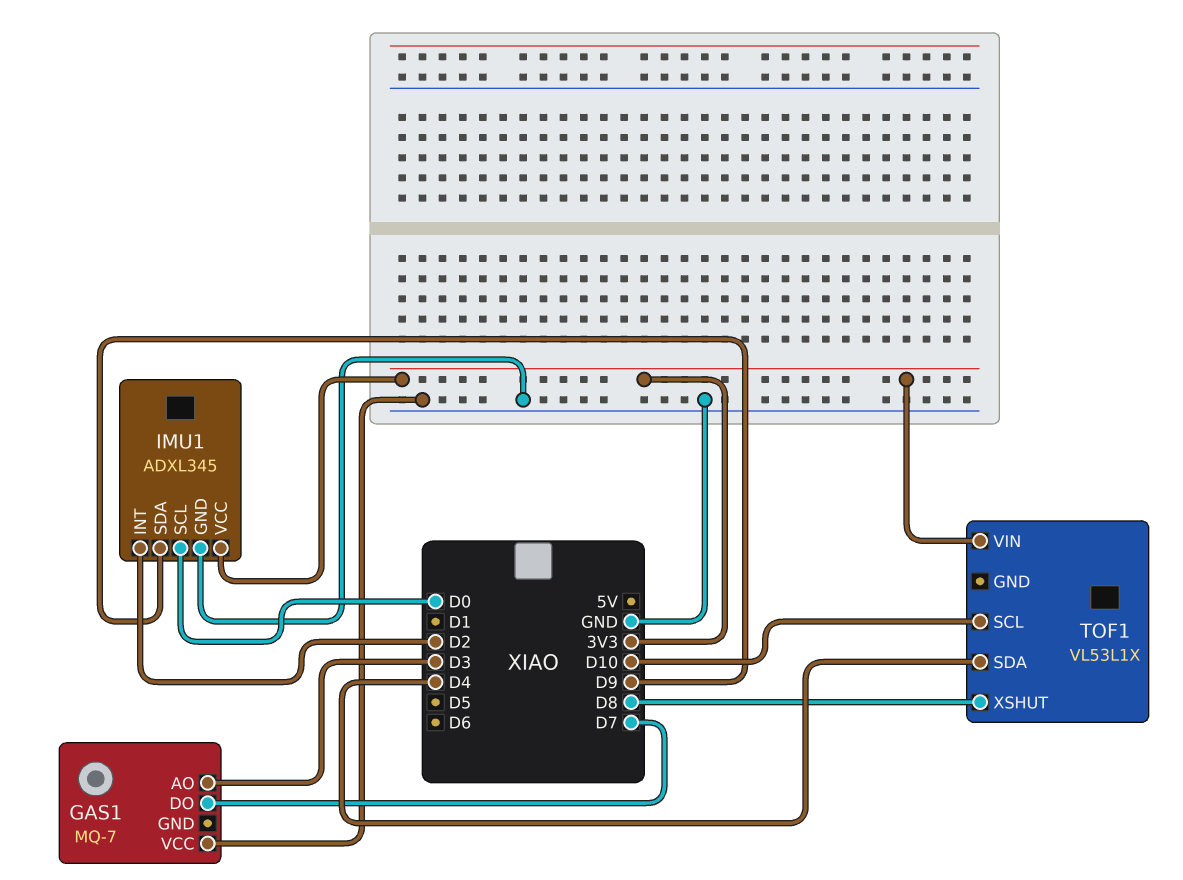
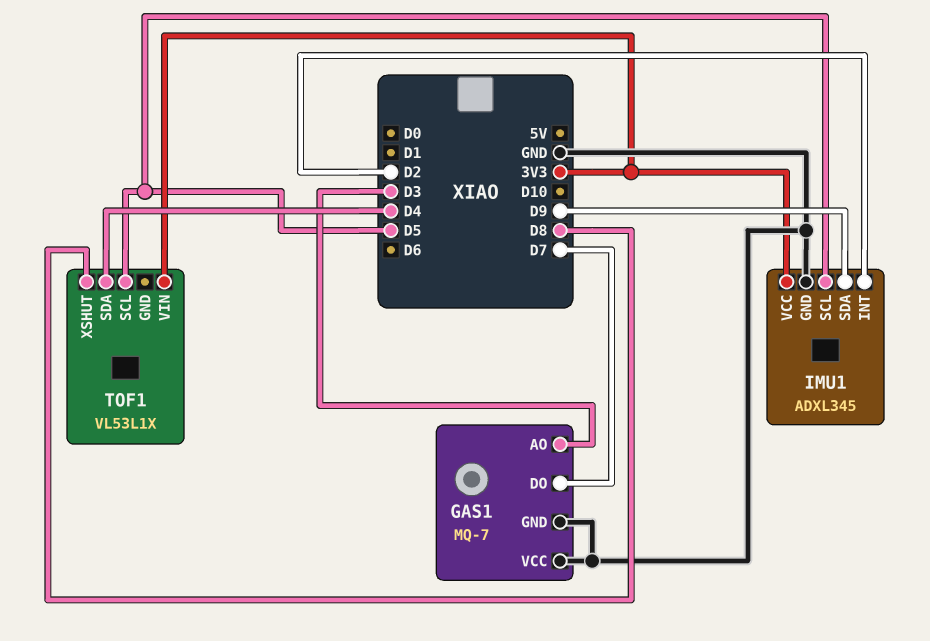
GAS1 pin GND: none -> GND
IMU1 pin SCL: D0 -> D5
TOF1 pin SCL: D10 -> D5

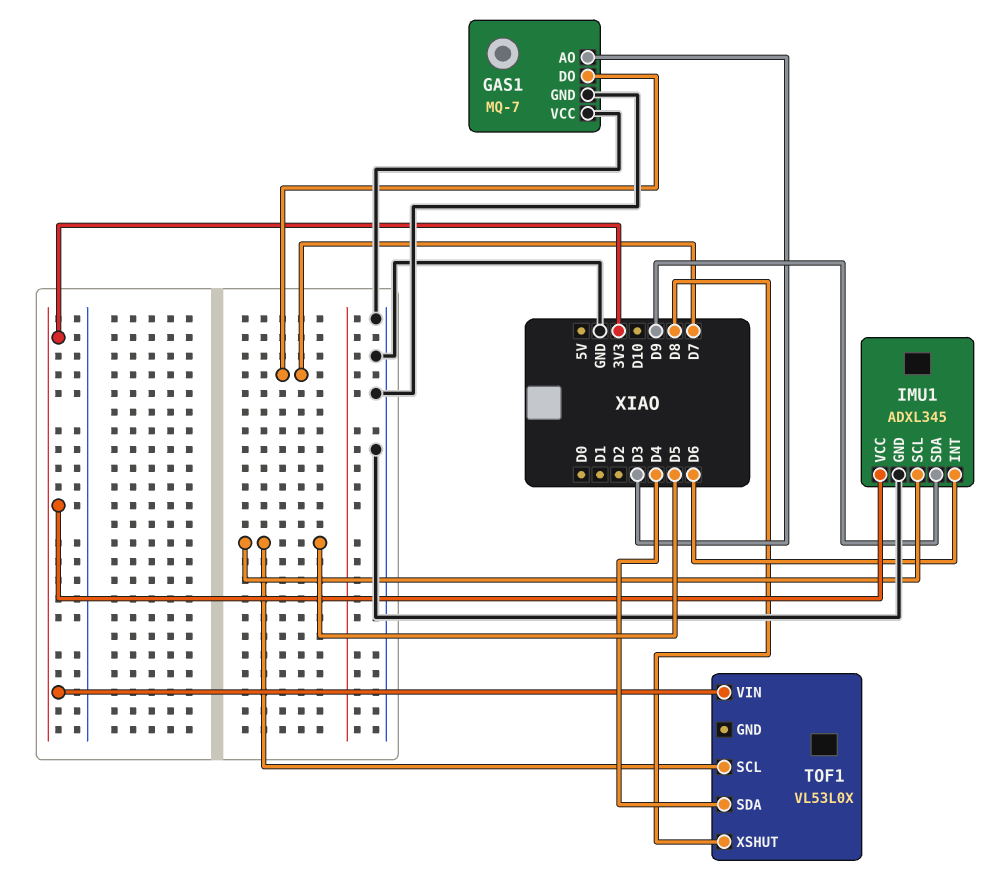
IMU1 pin INT: D2 -> D6
TOF1: VL53L1X -> VL53L0X

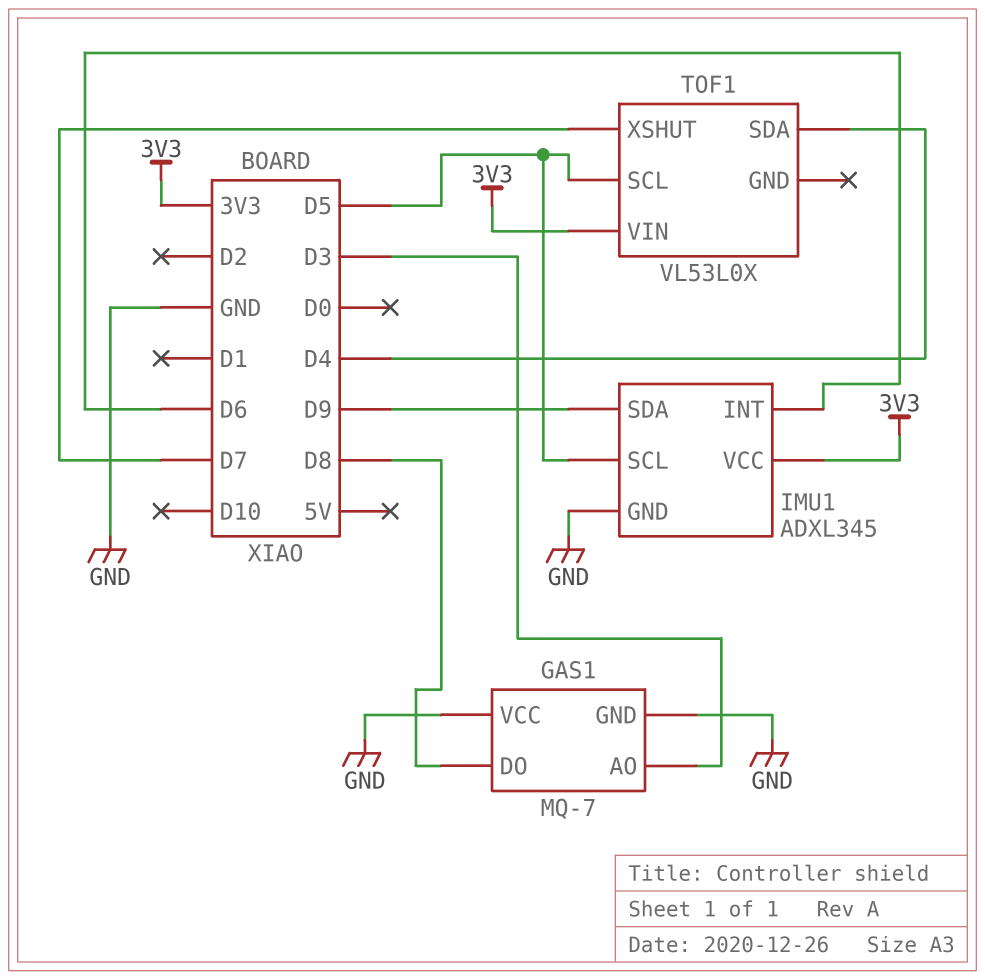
GAS1 pin DO: D7 -> D8
TOF1 pin XSHUT: D8 -> D7

